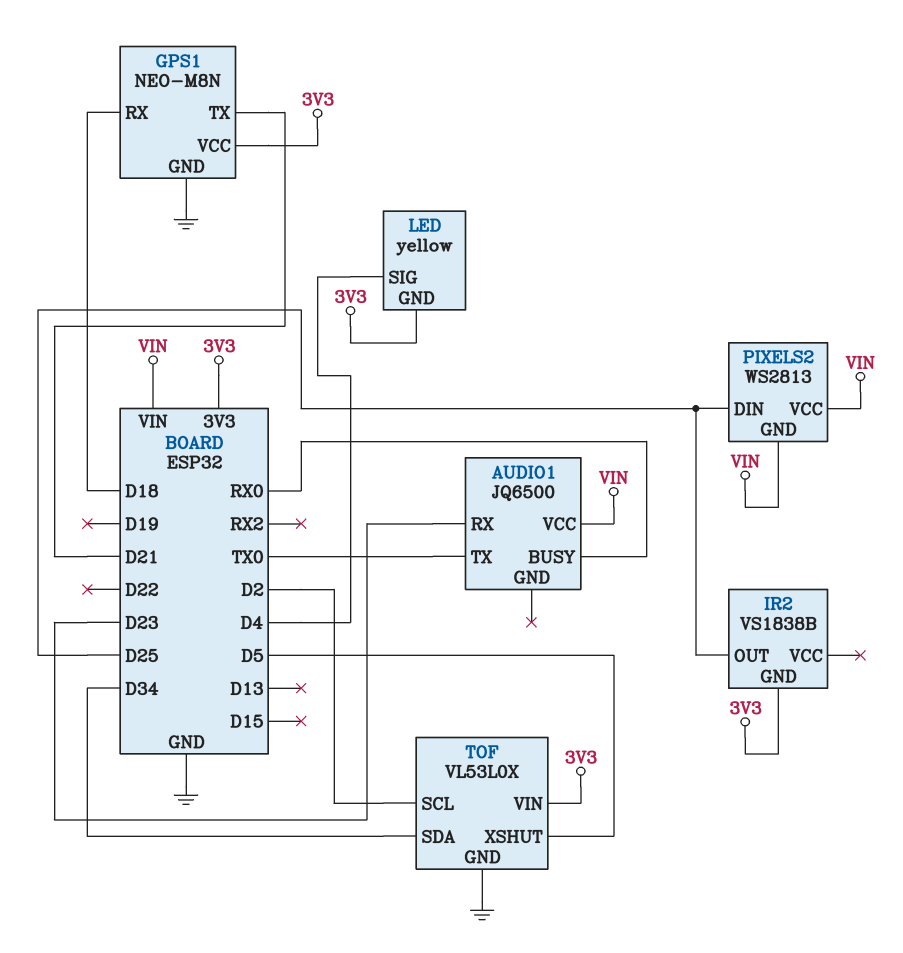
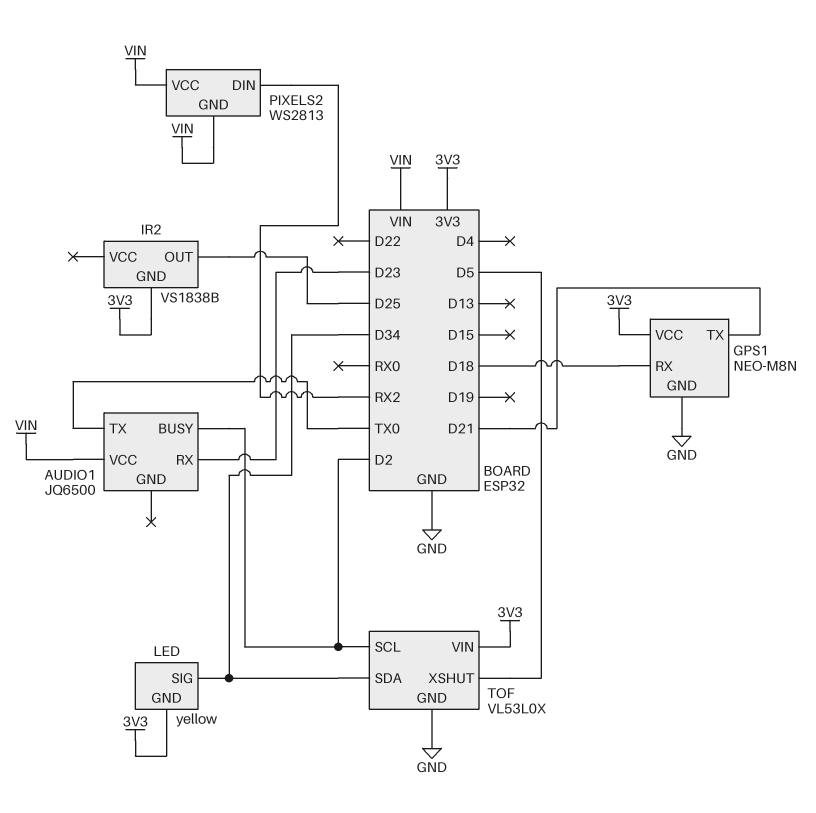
AUDIO1 pin BUSY: RX0 -> D2
LED pin SIG: D4 -> D34
PIXELS2 pin DIN: D25 -> RX2

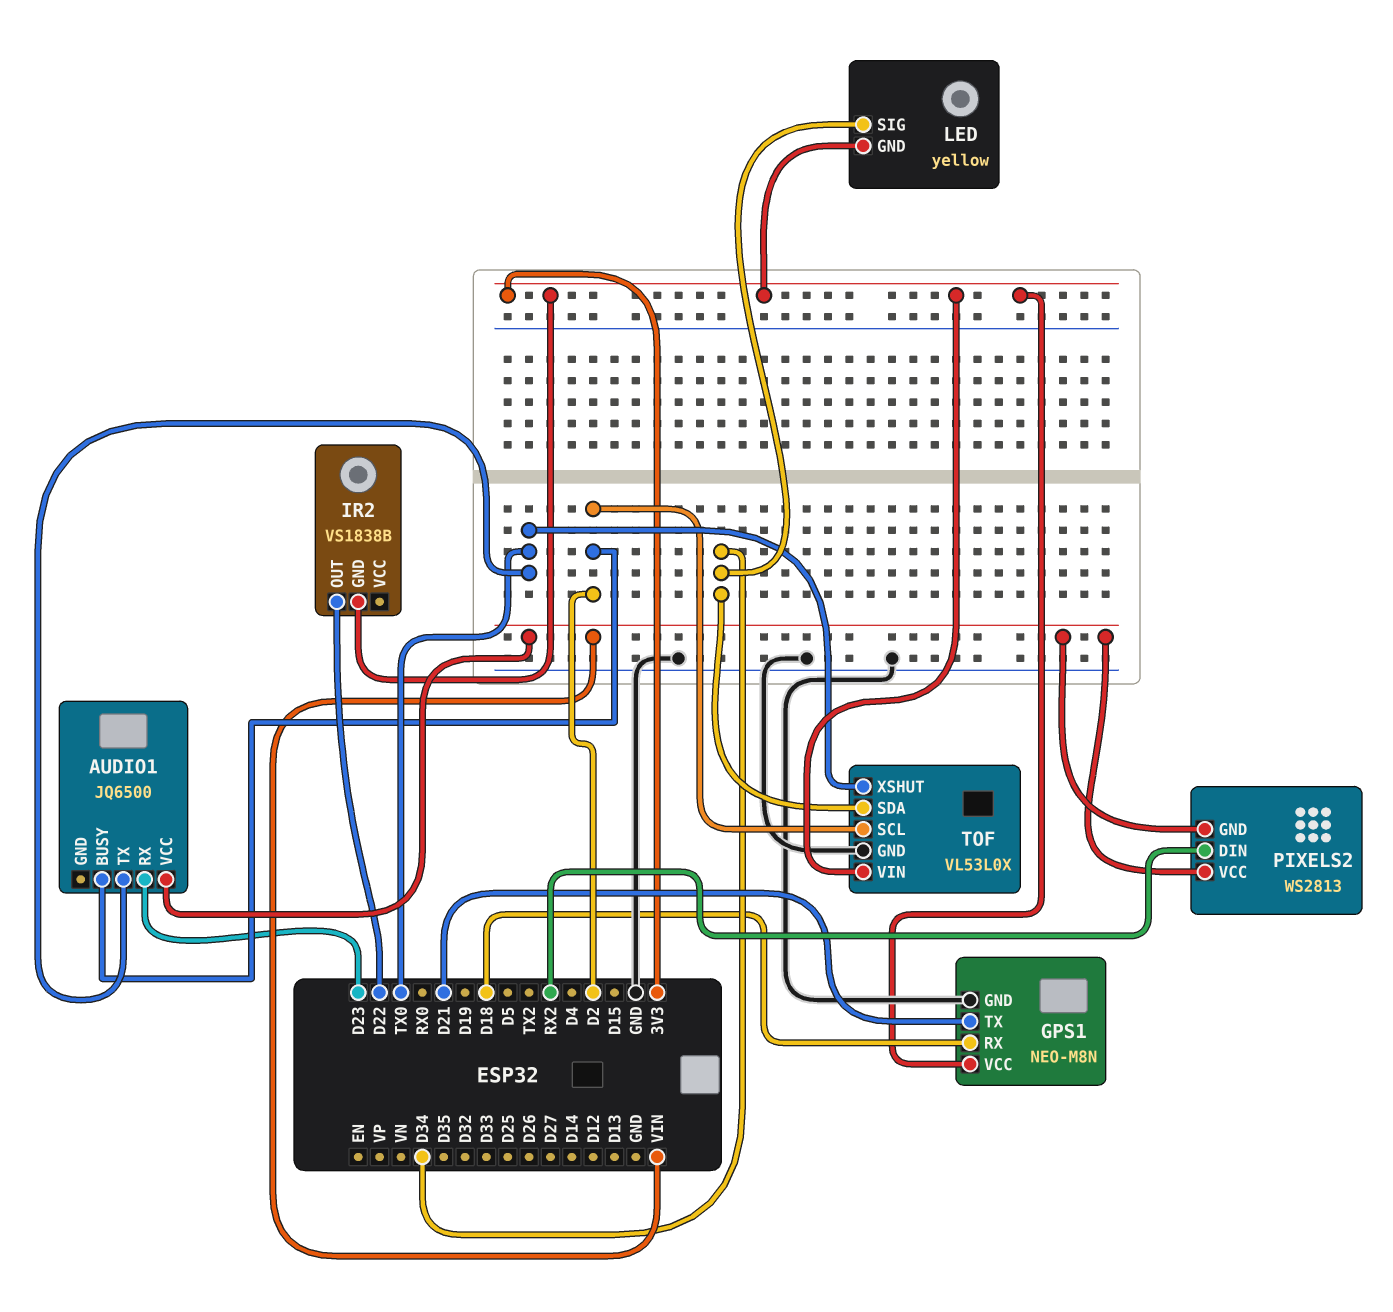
IR2 pin OUT: D25 -> D22
TOF pin XSHUT: D5 -> TX0

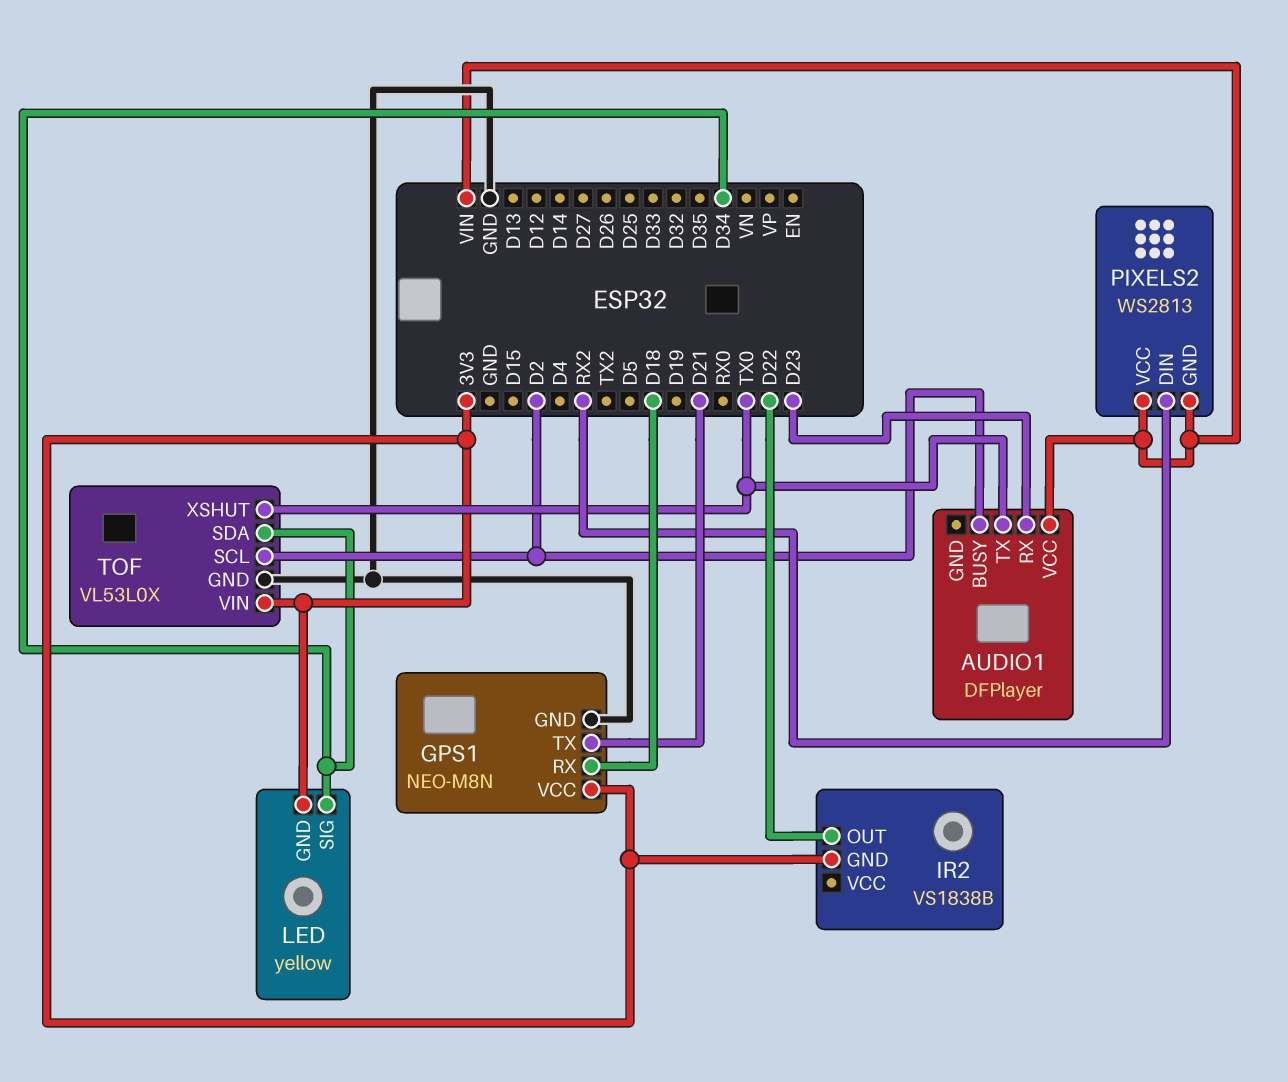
AUDIO1: JQ6500 -> DFPlayer

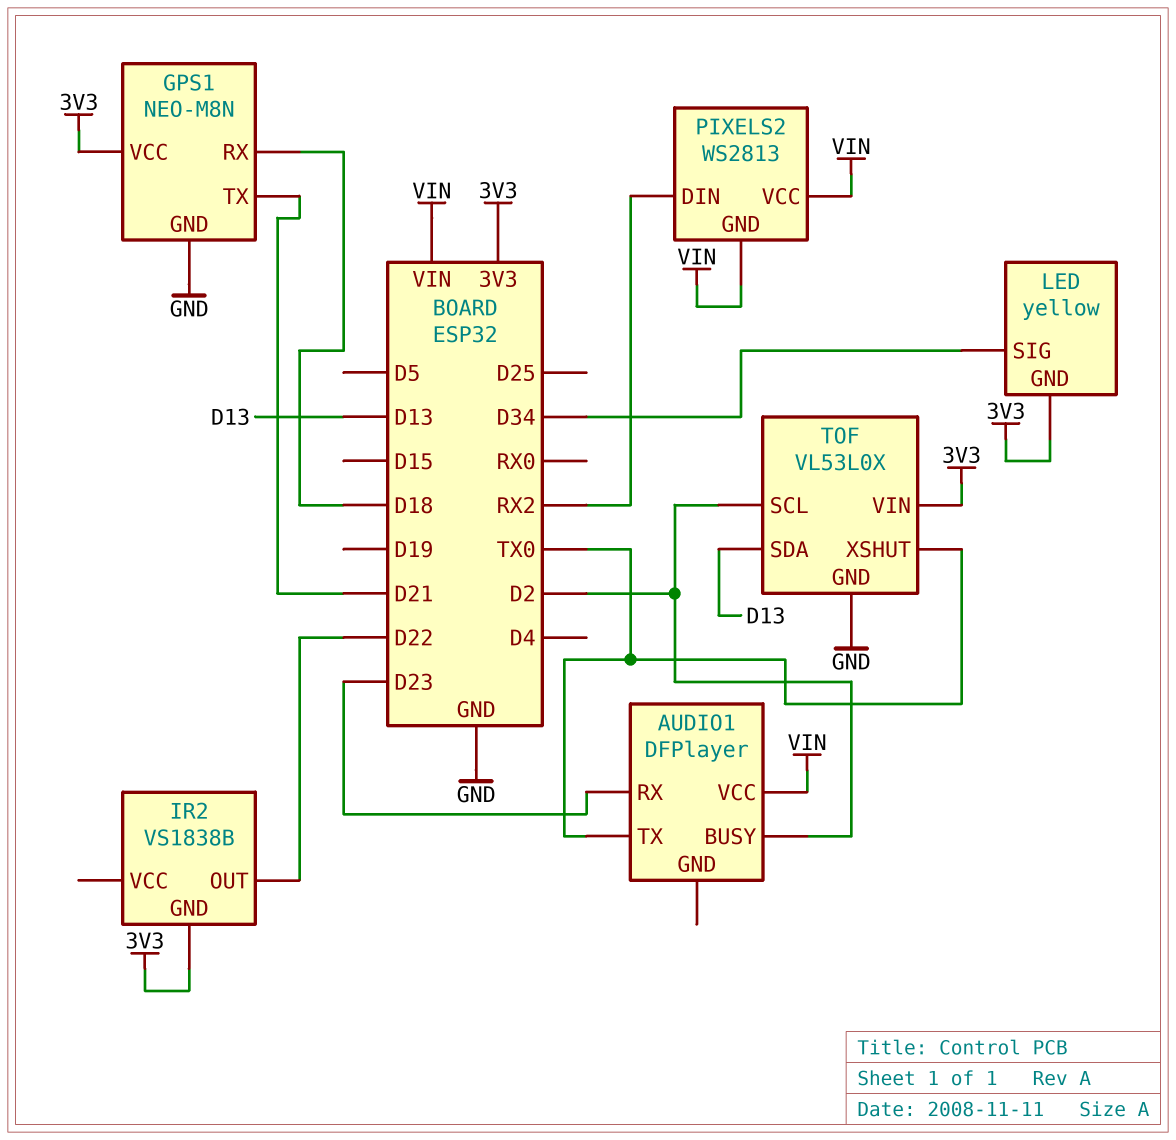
TOF pin SDA: D34 -> D13

